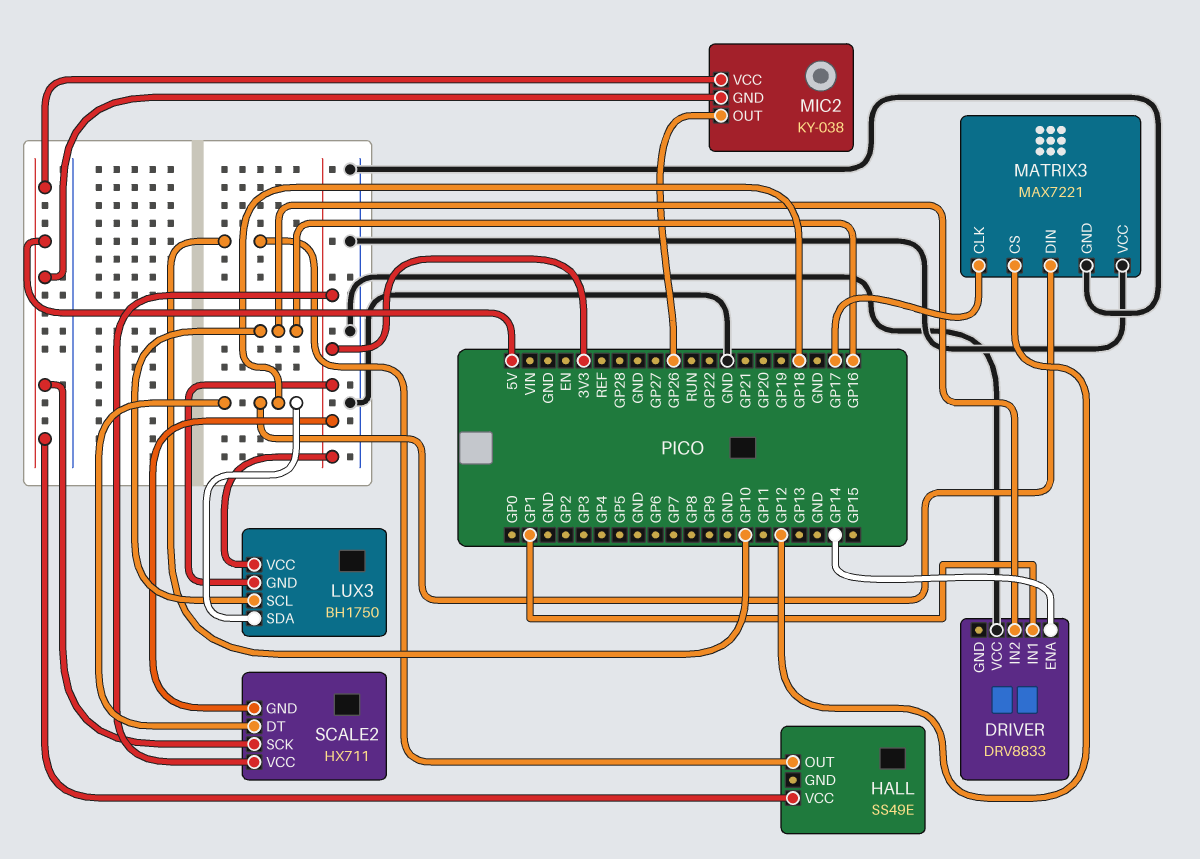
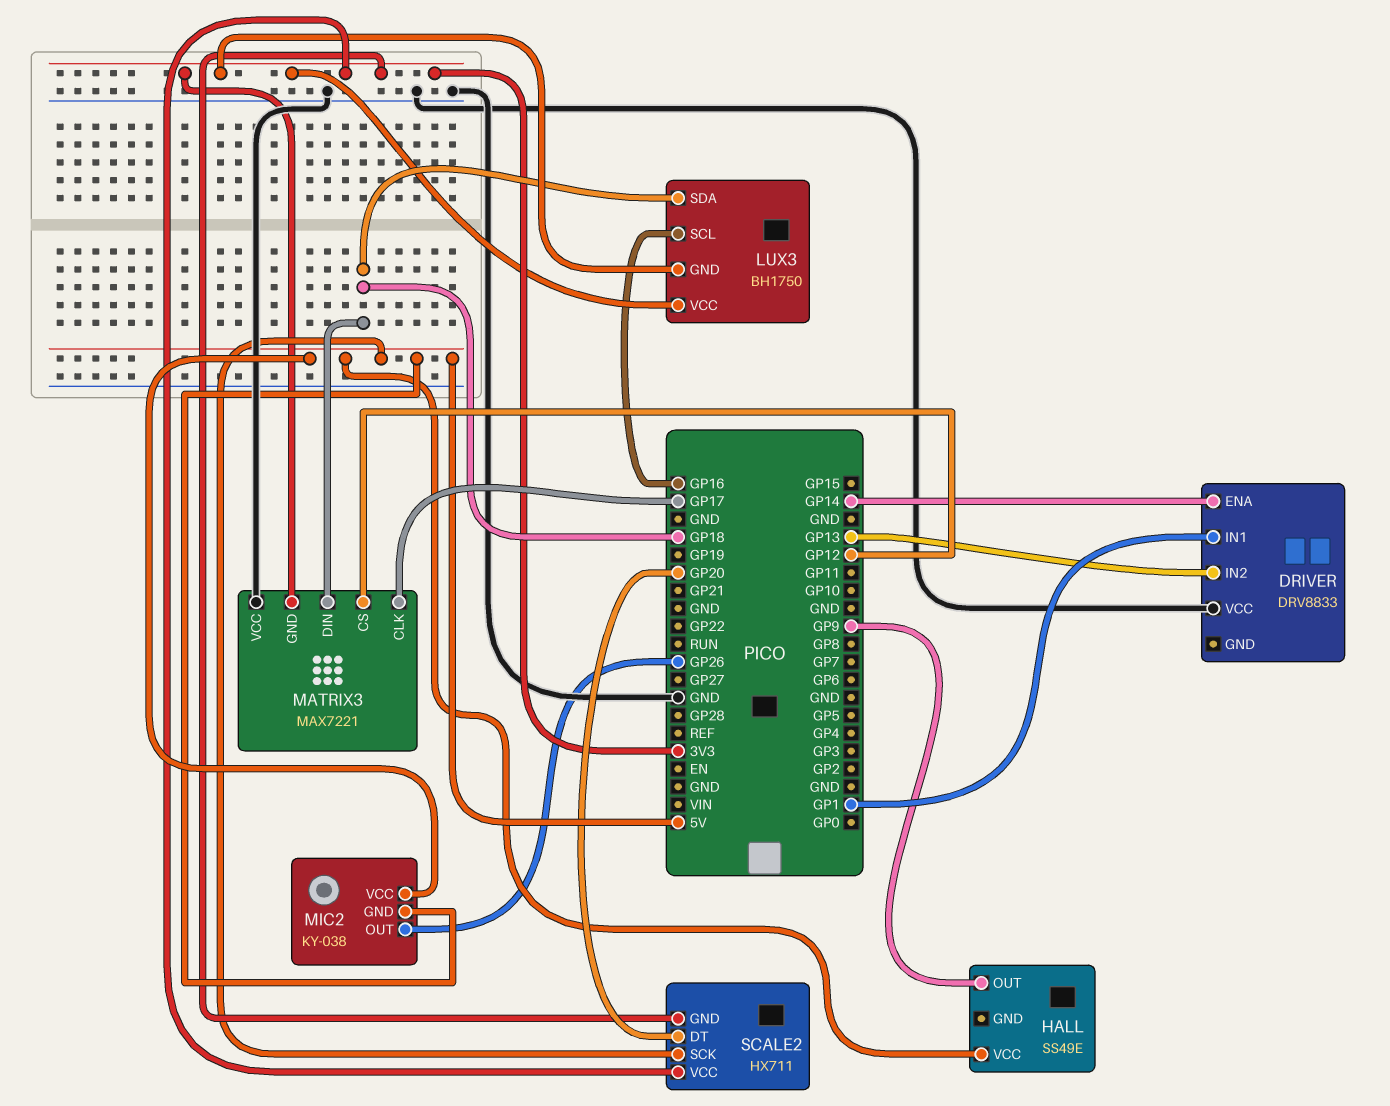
DRIVER pin IN2: GP16 -> GP13
HALL pin OUT: GP10 -> GP9
MATRIX3 pin GND: GND -> 3V3
SCALE2 pin DT: GP18 -> GP20

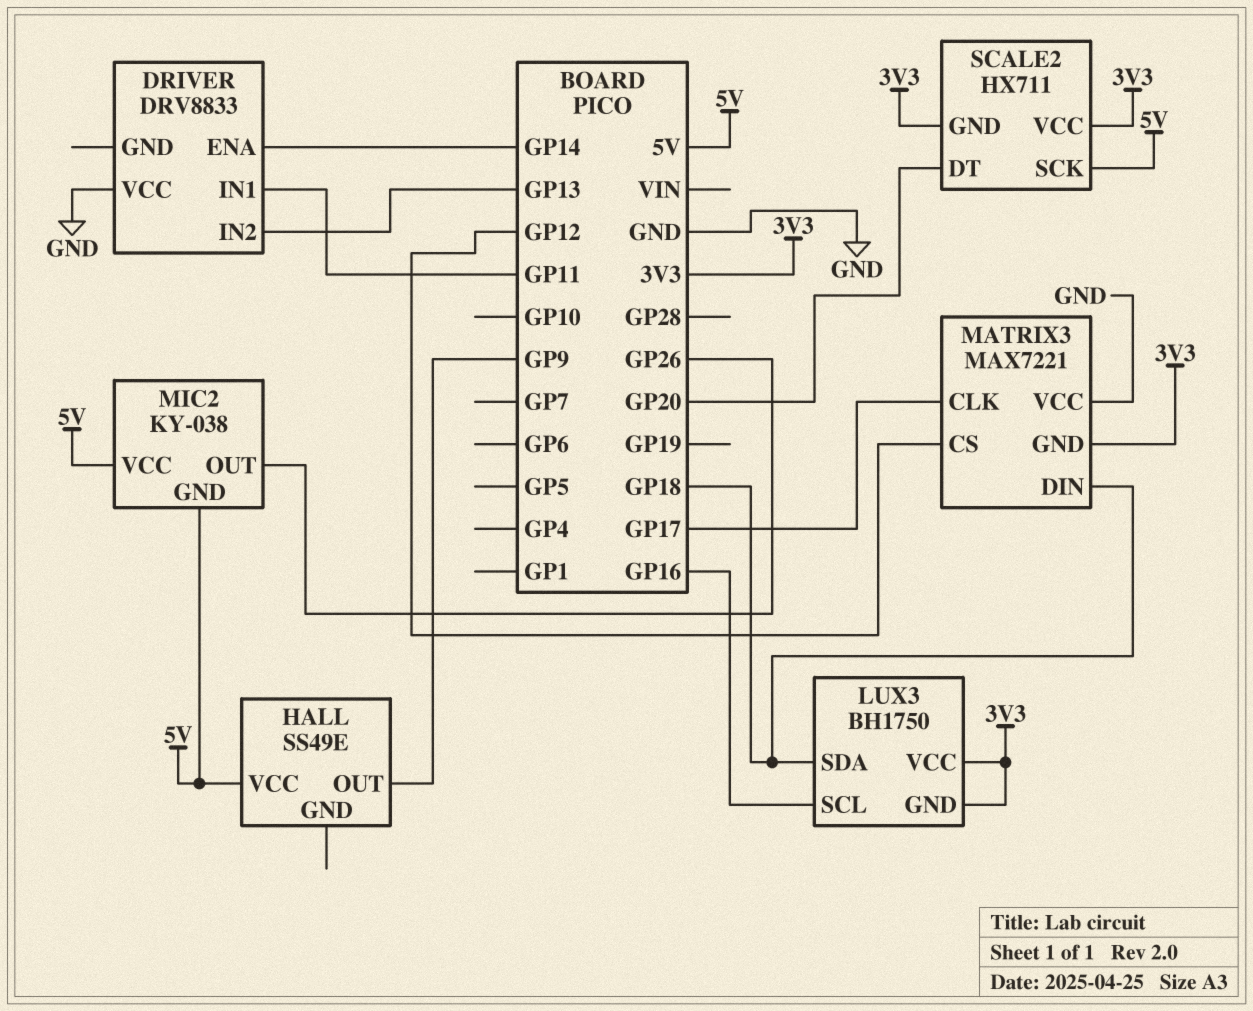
DRIVER pin IN1: GP1 -> GP11

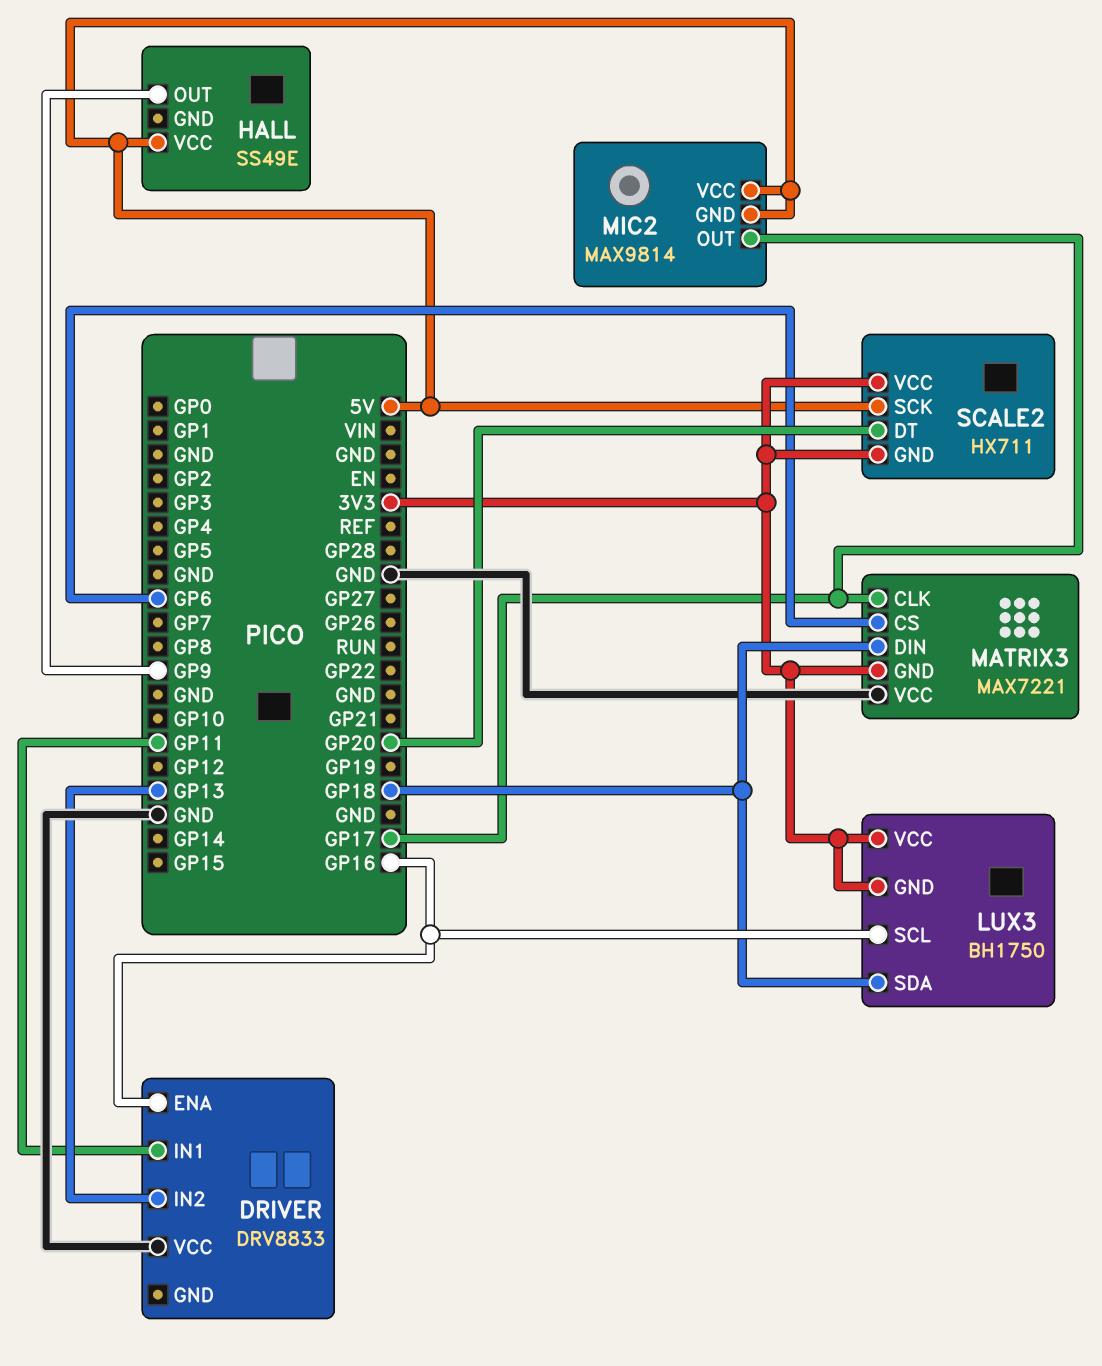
DRIVER pin ENA: GP14 -> GP16
MATRIX3 pin CS: GP12 -> GP6
MIC2: KY-038 -> MAX9814
MIC2 pin OUT: GP26 -> GP17

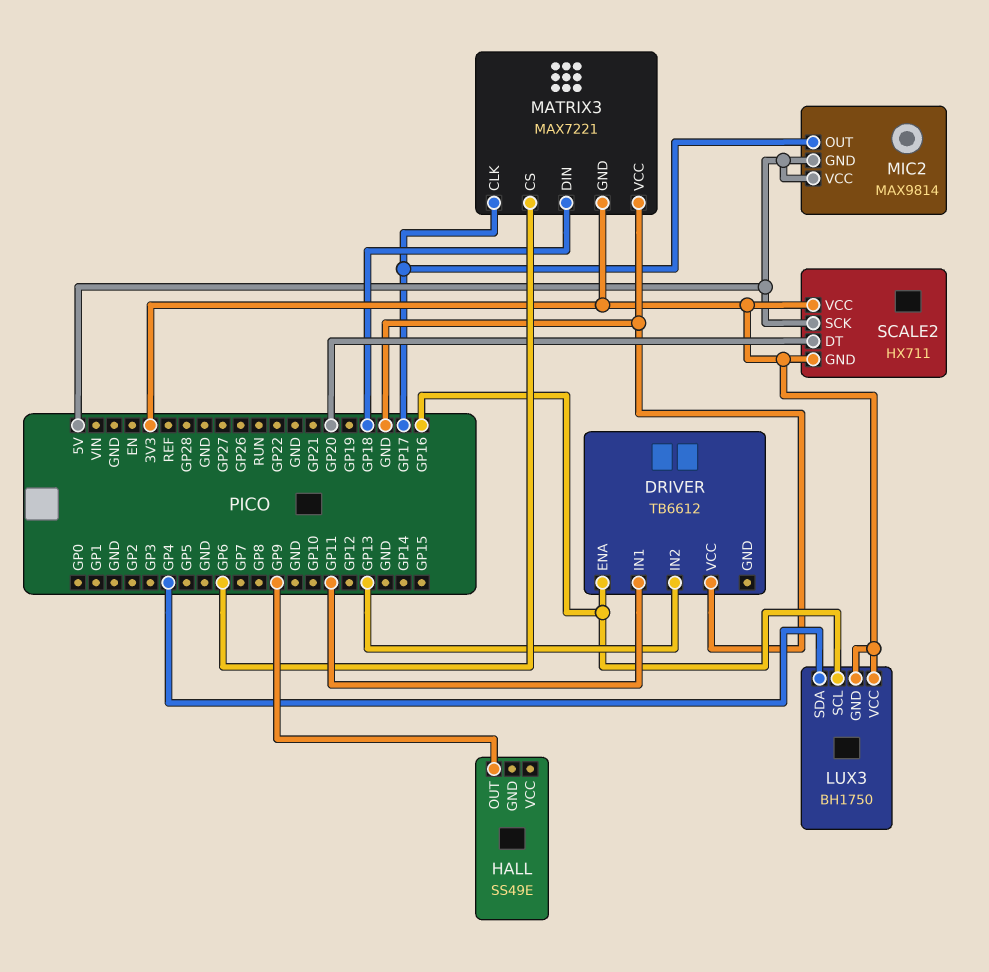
DRIVER: DRV8833 -> TB6612
HALL pin VCC: 5V -> none
LUX3 pin SDA: GP18 -> GP4

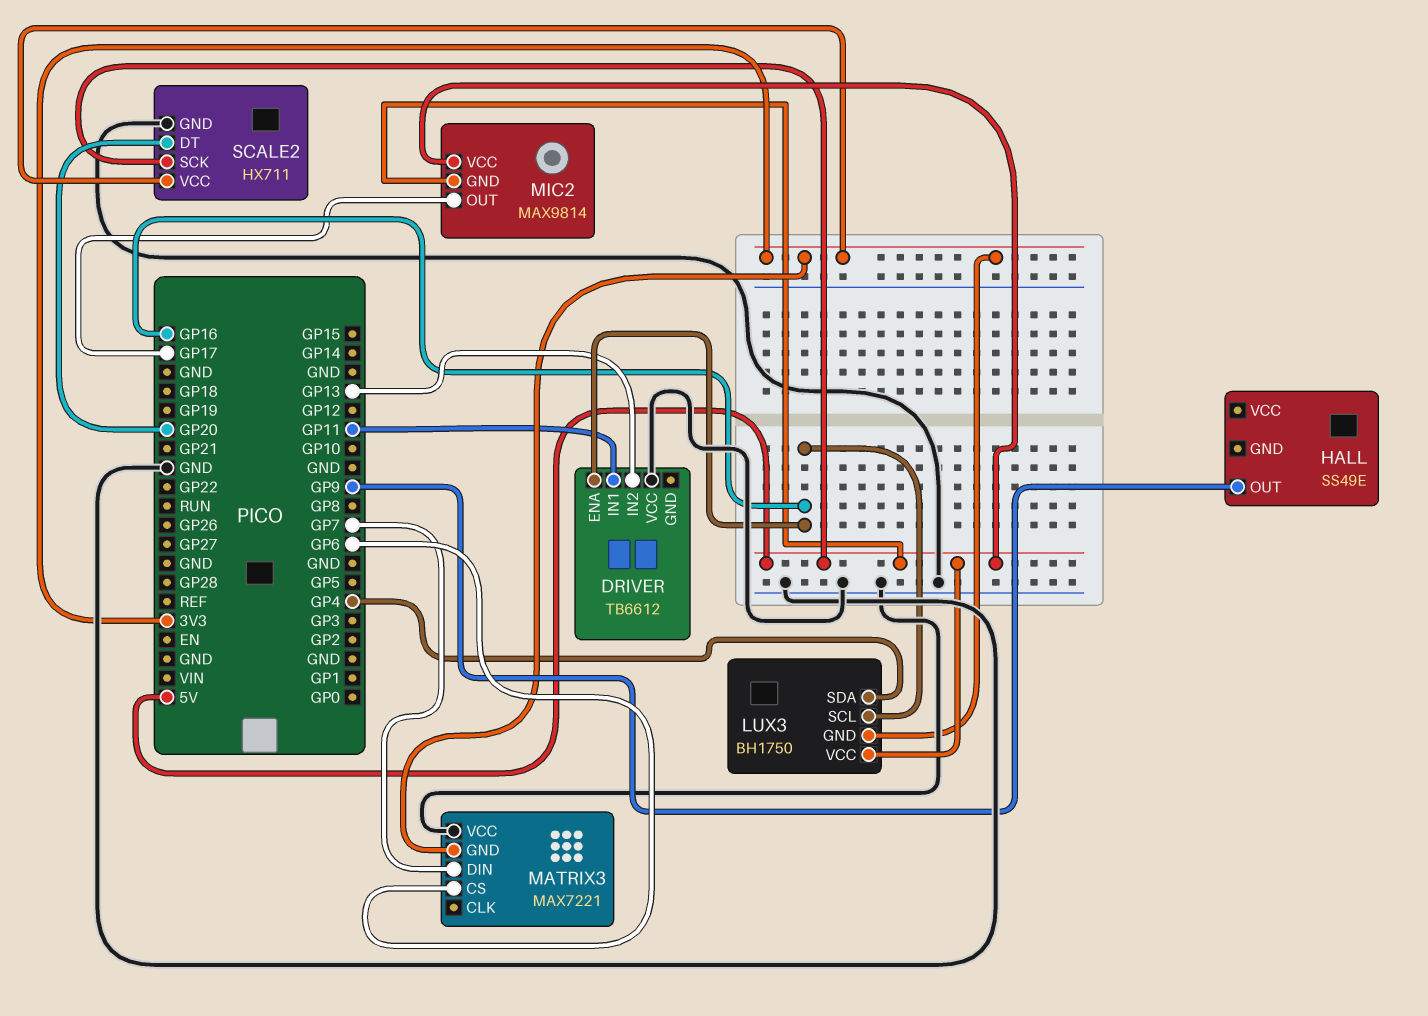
LUX3 pin VCC: 3V3 -> 5V
MATRIX3 pin CLK: GP17 -> none
MATRIX3 pin DIN: GP18 -> GP7
SCALE2 pin GND: 3V3 -> GND

